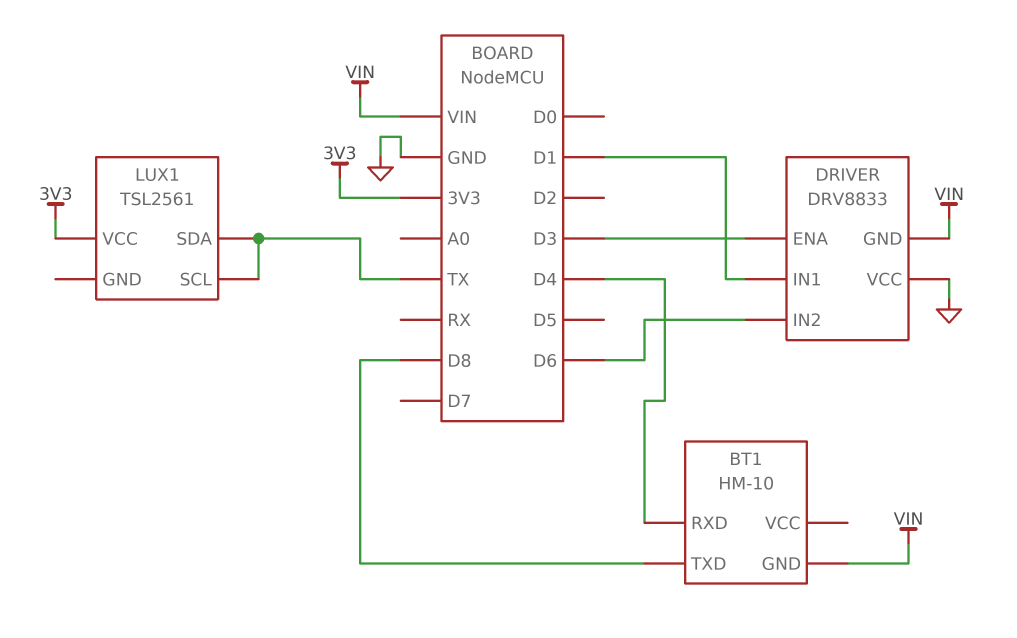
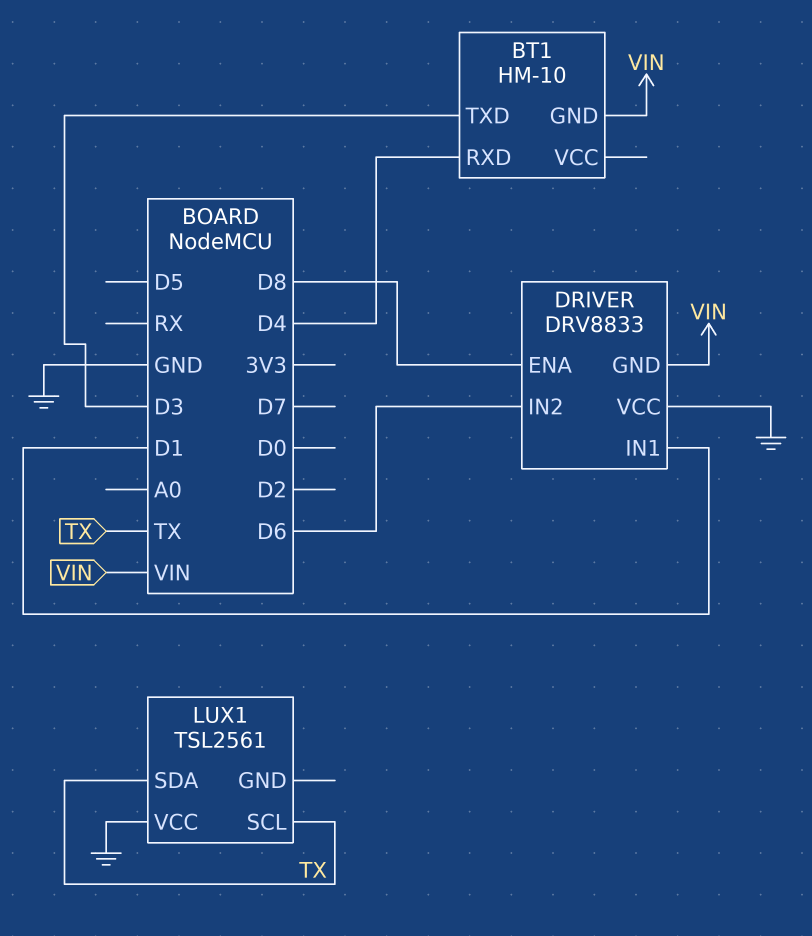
BT1 pin TXD: D8 -> D3
DRIVER pin ENA: D3 -> D8
LUX1 pin VCC: 3V3 -> GND

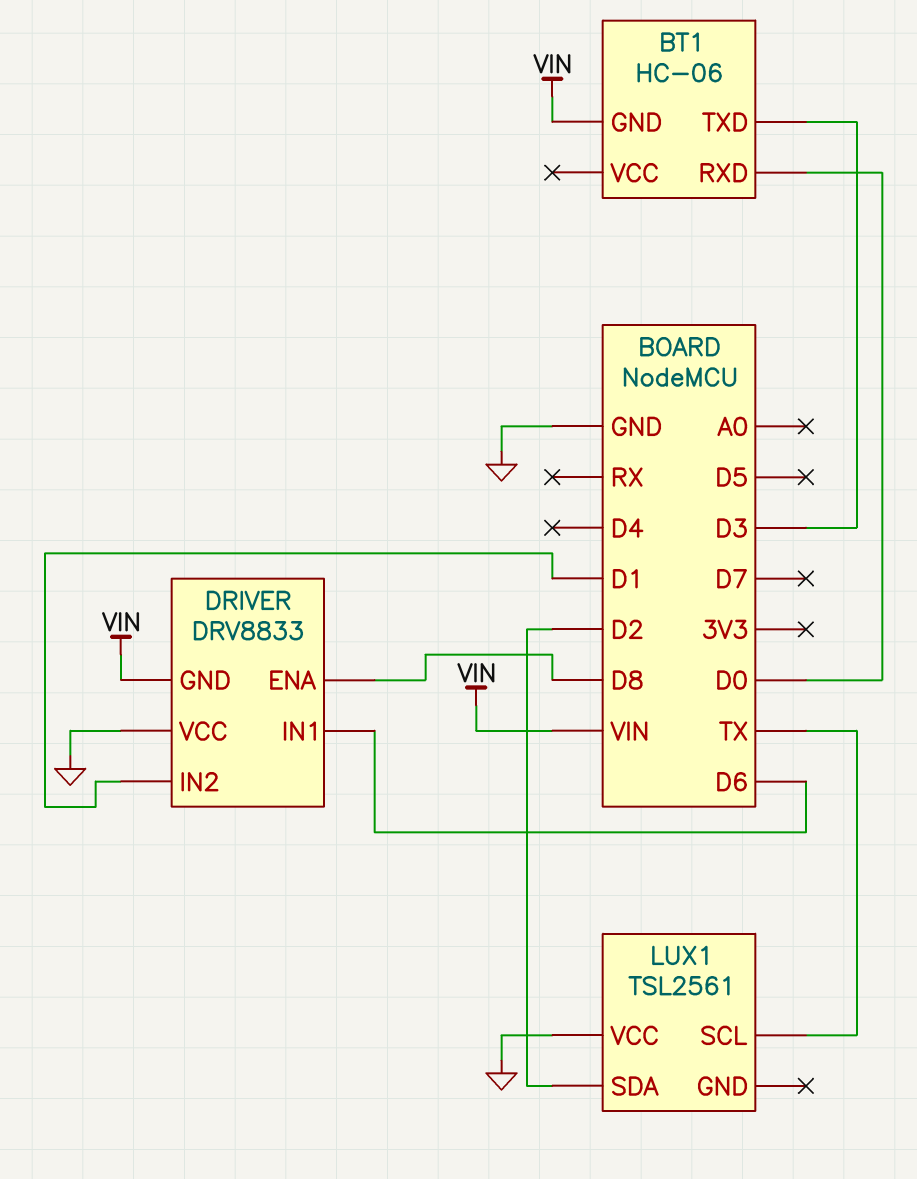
BT1: HM-10 -> HC-06
BT1 pin RXD: D4 -> D0
DRIVER pin IN1: D1 -> D6
DRIVER pin IN2: D6 -> D1
LUX1 pin SDA: TX -> D2

